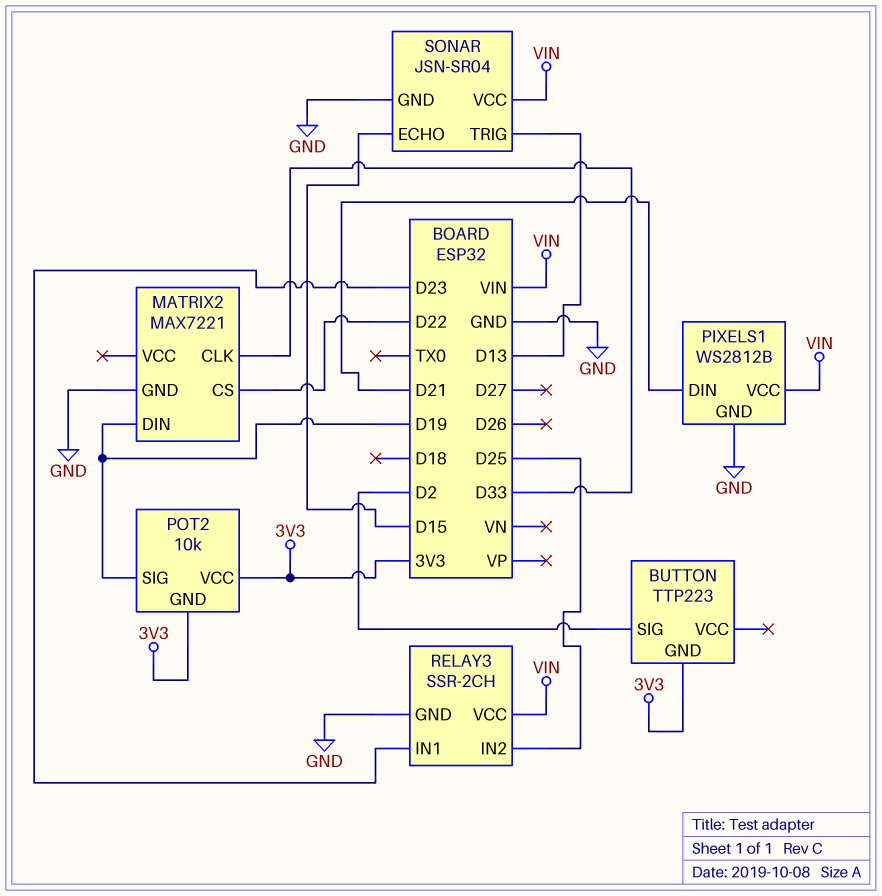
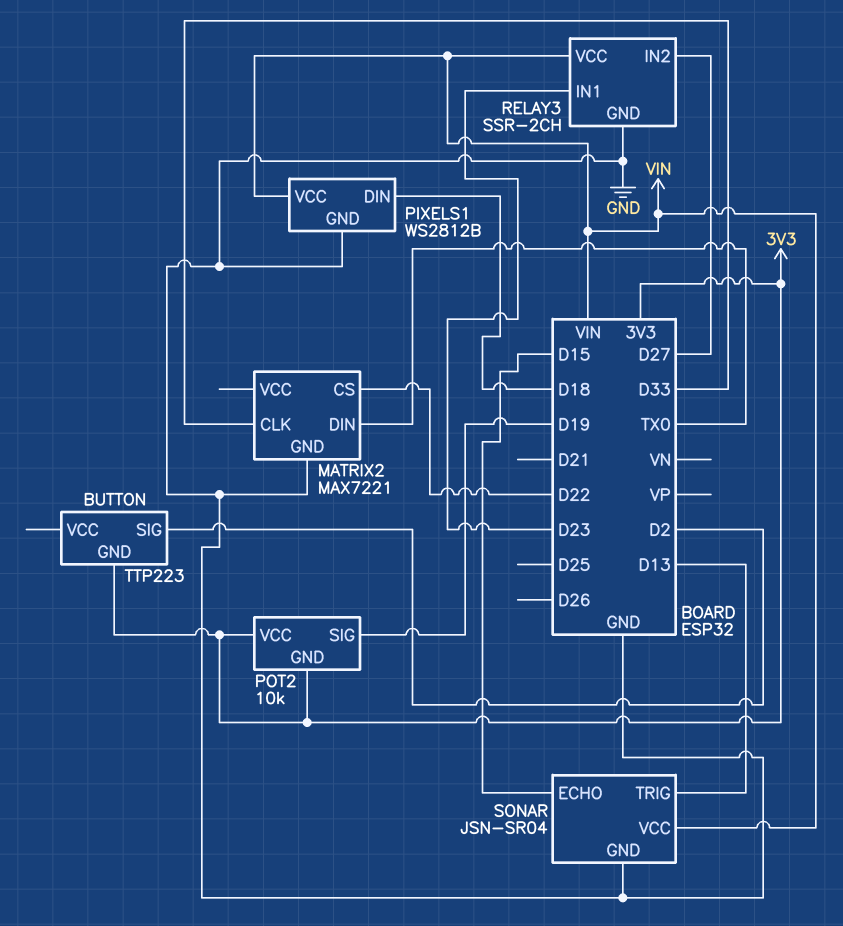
MATRIX2 pin DIN: D19 -> TX0
PIXELS1 pin DIN: D21 -> D18
RELAY3 pin IN2: D25 -> D27

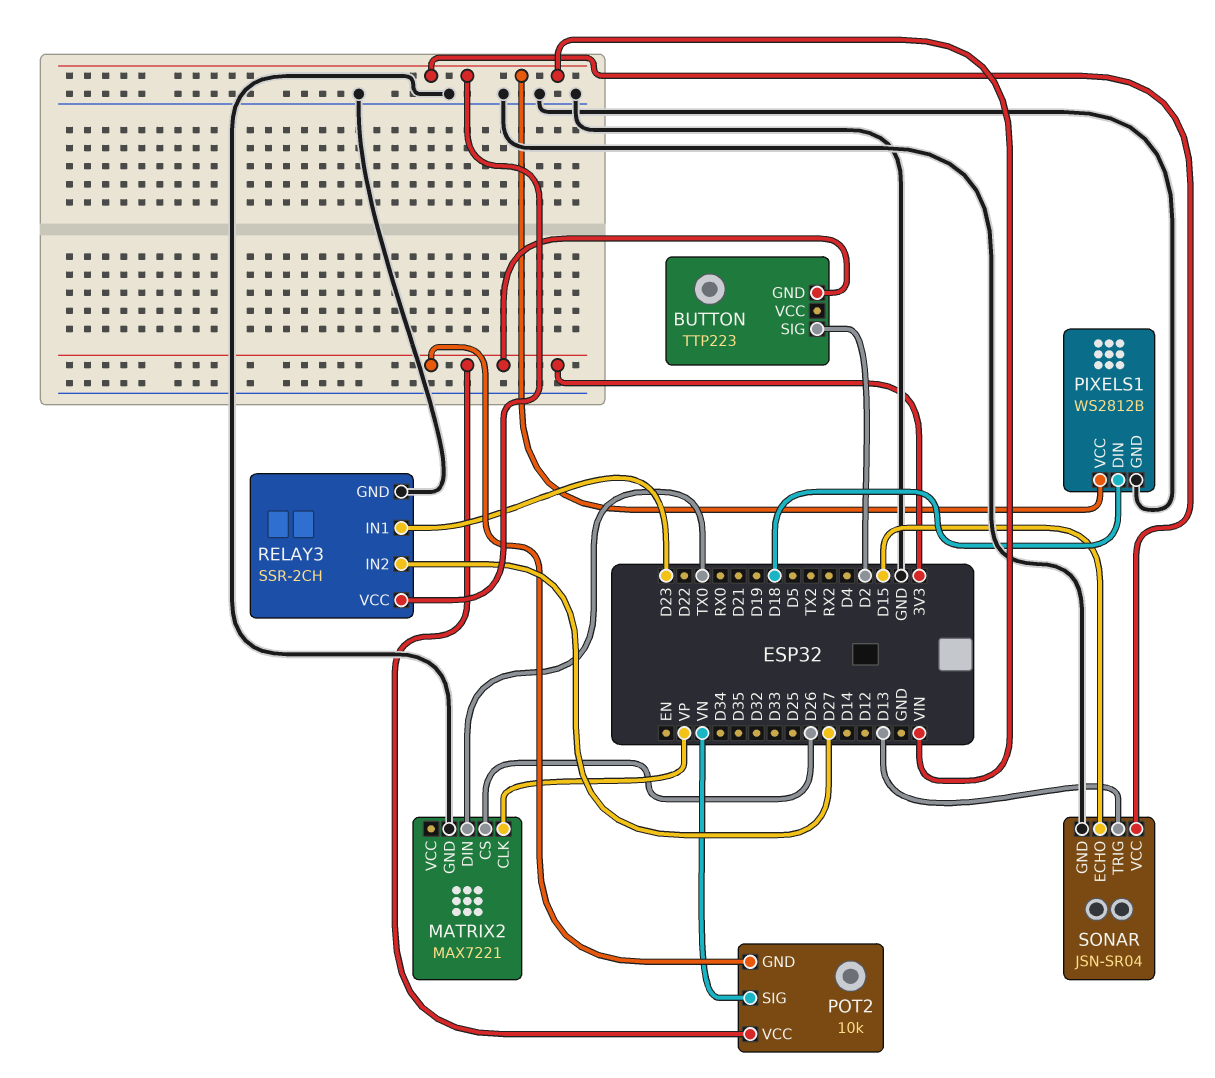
MATRIX2 pin CLK: D33 -> VP
MATRIX2 pin CS: D22 -> D26
POT2 pin SIG: D19 -> VN

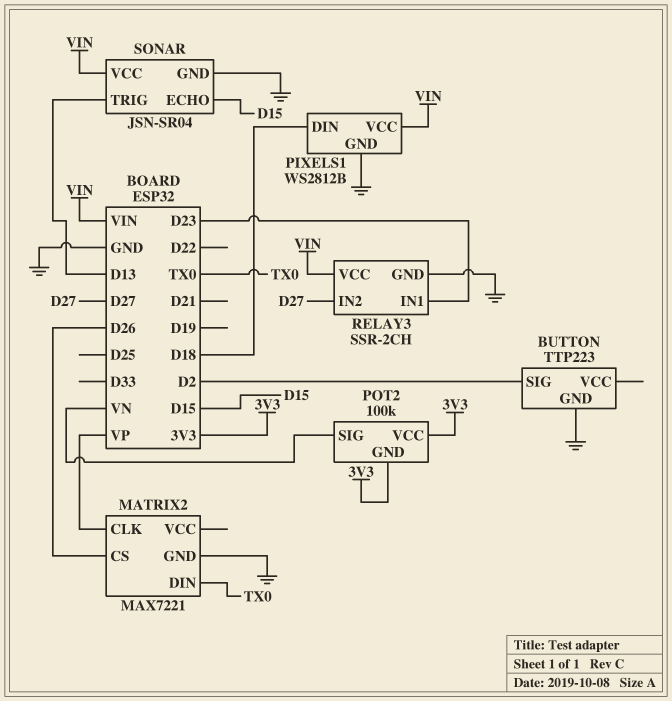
BUTTON pin GND: 3V3 -> GND
POT2: 10k -> 100k

